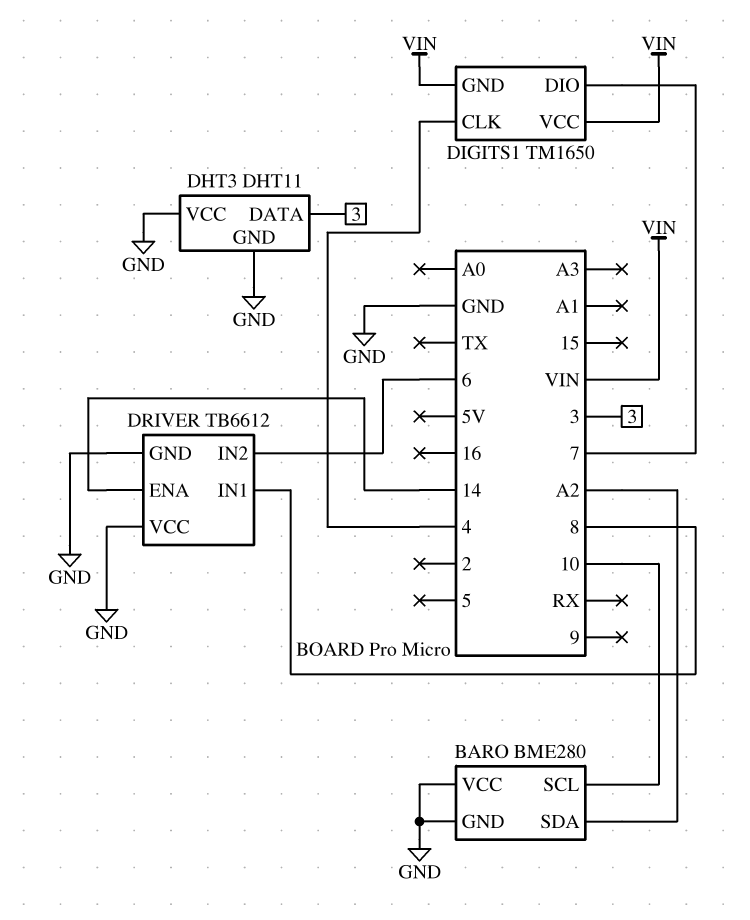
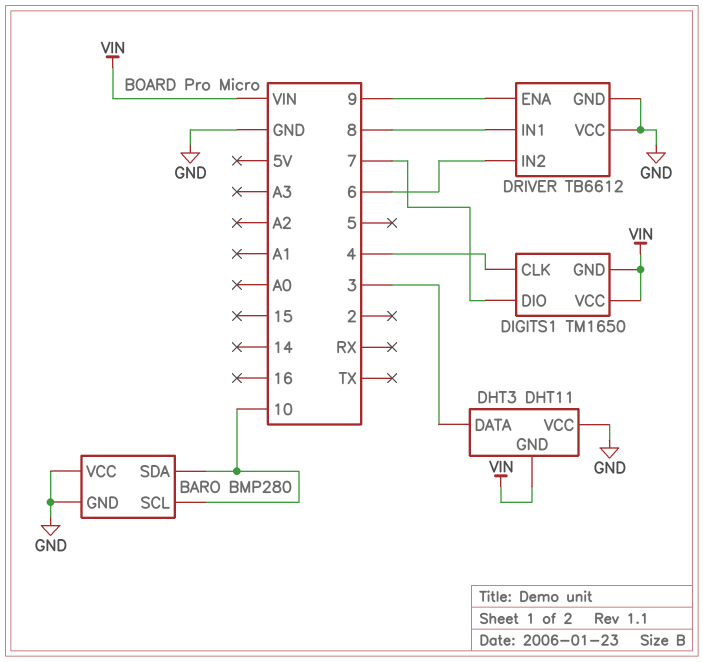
BARO: BME280 -> BMP280
BARO pin SDA: A2 -> 10
DHT3 pin GND: GND -> VIN
DRIVER pin ENA: 14 -> 9

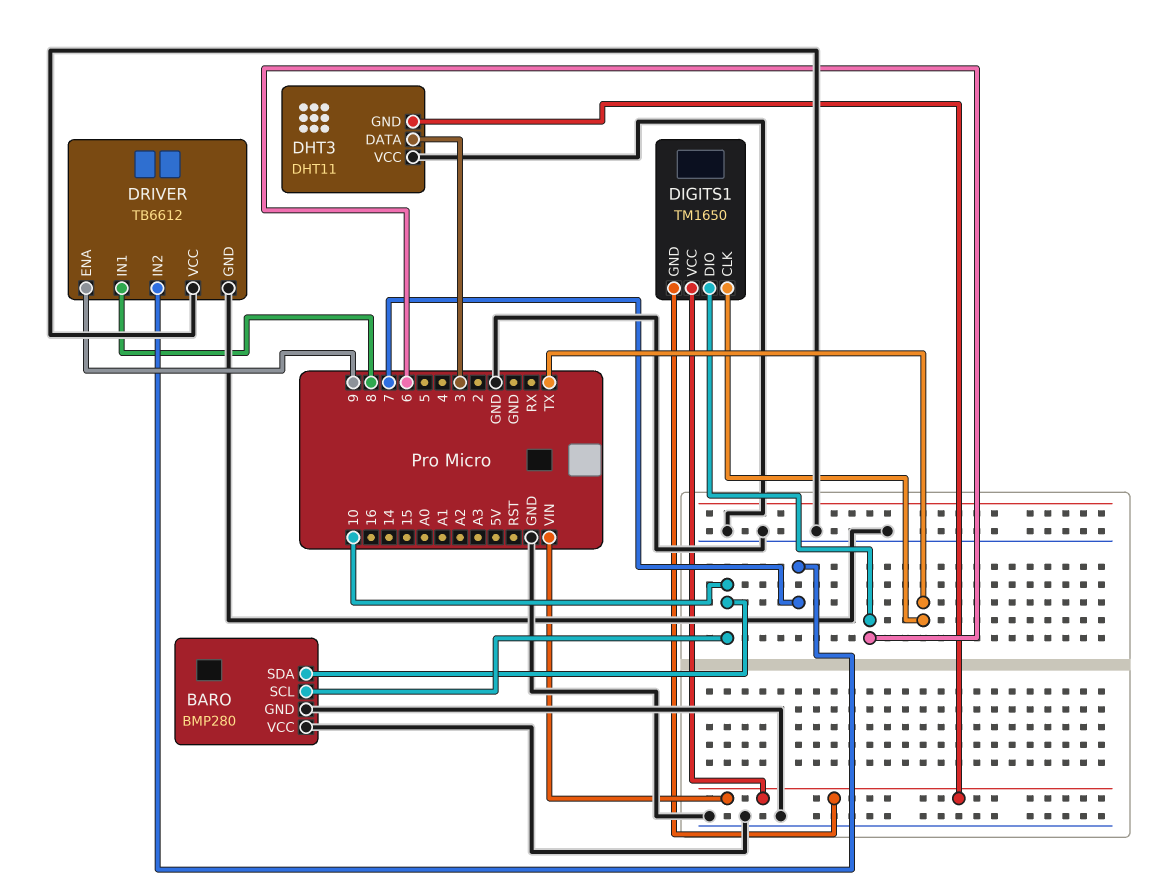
DIGITS1 pin CLK: 4 -> TX
DIGITS1 pin DIO: 7 -> 6
DRIVER pin IN2: 6 -> 7

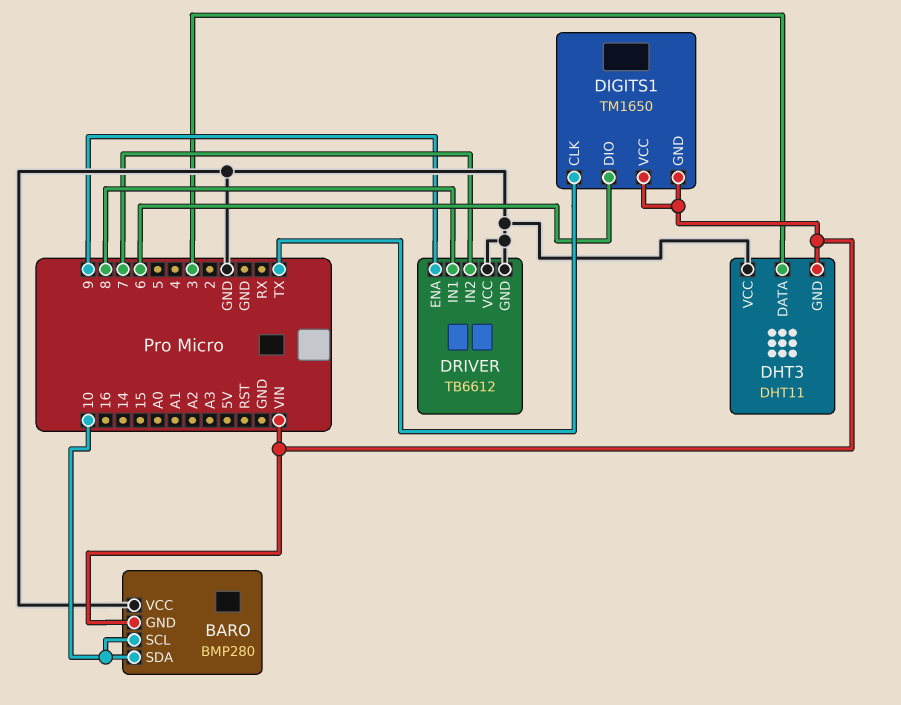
BARO pin GND: GND -> VIN

